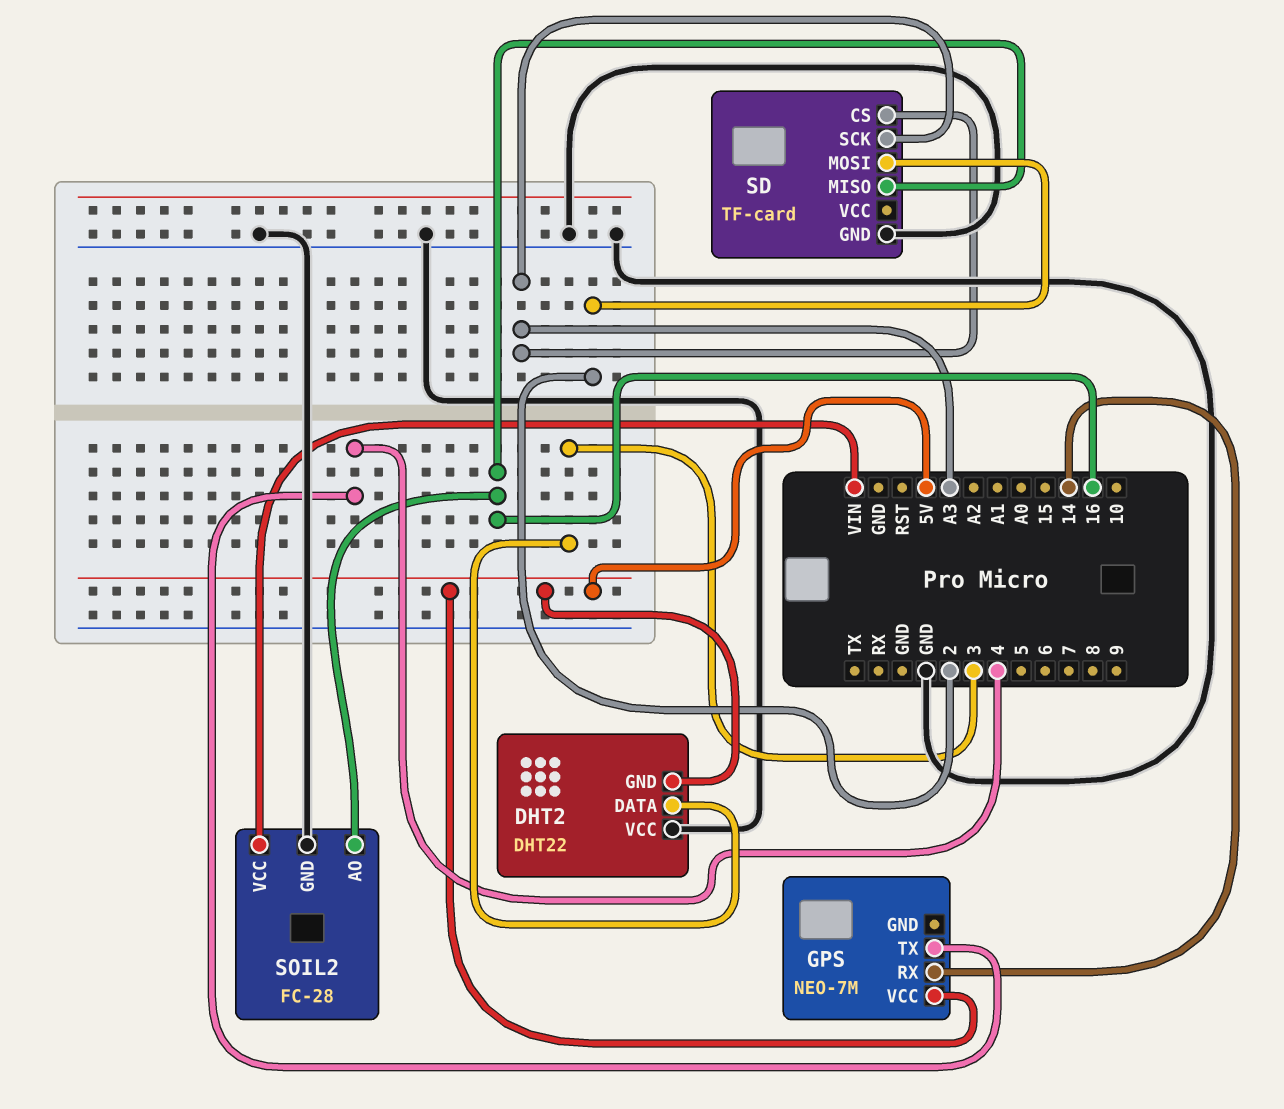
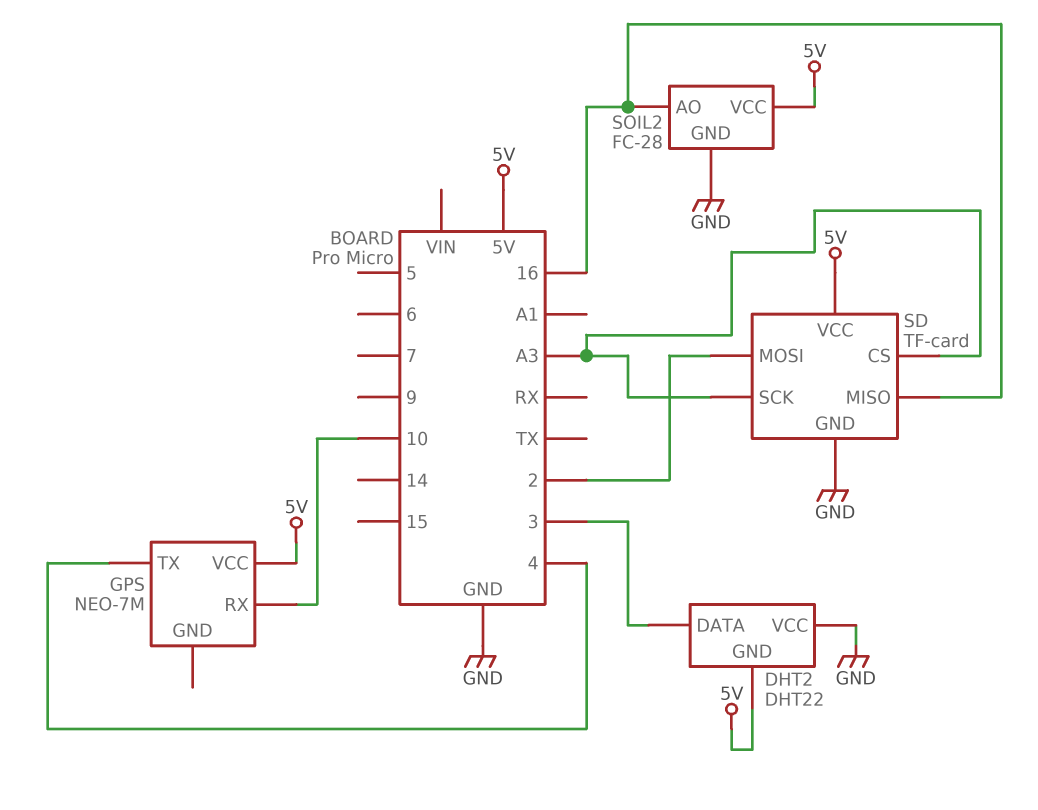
GPS pin RX: 14 -> 10
SD pin VCC: none -> 5V
SOIL2 pin VCC: VIN -> 5V

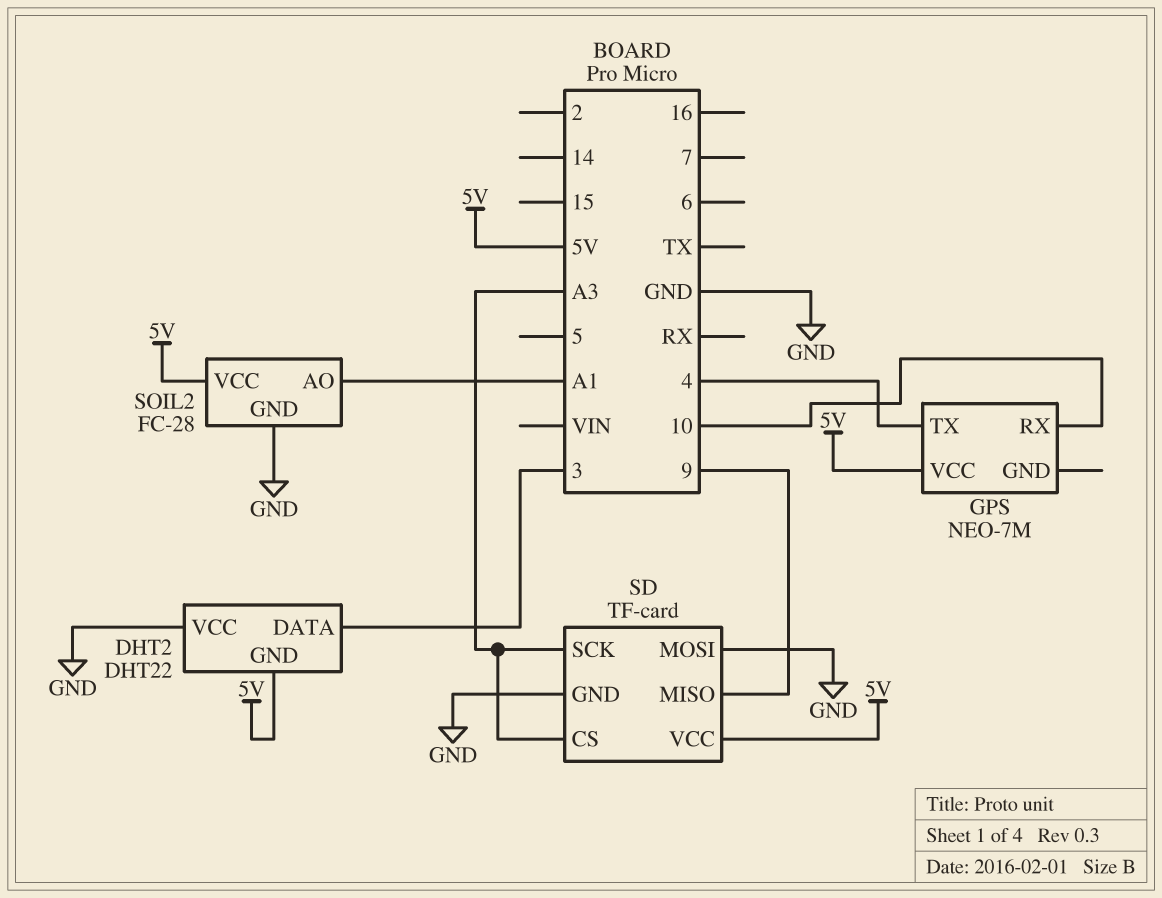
SD pin MISO: 16 -> 9
SD pin MOSI: 2 -> GND
SOIL2 pin AO: 16 -> A1

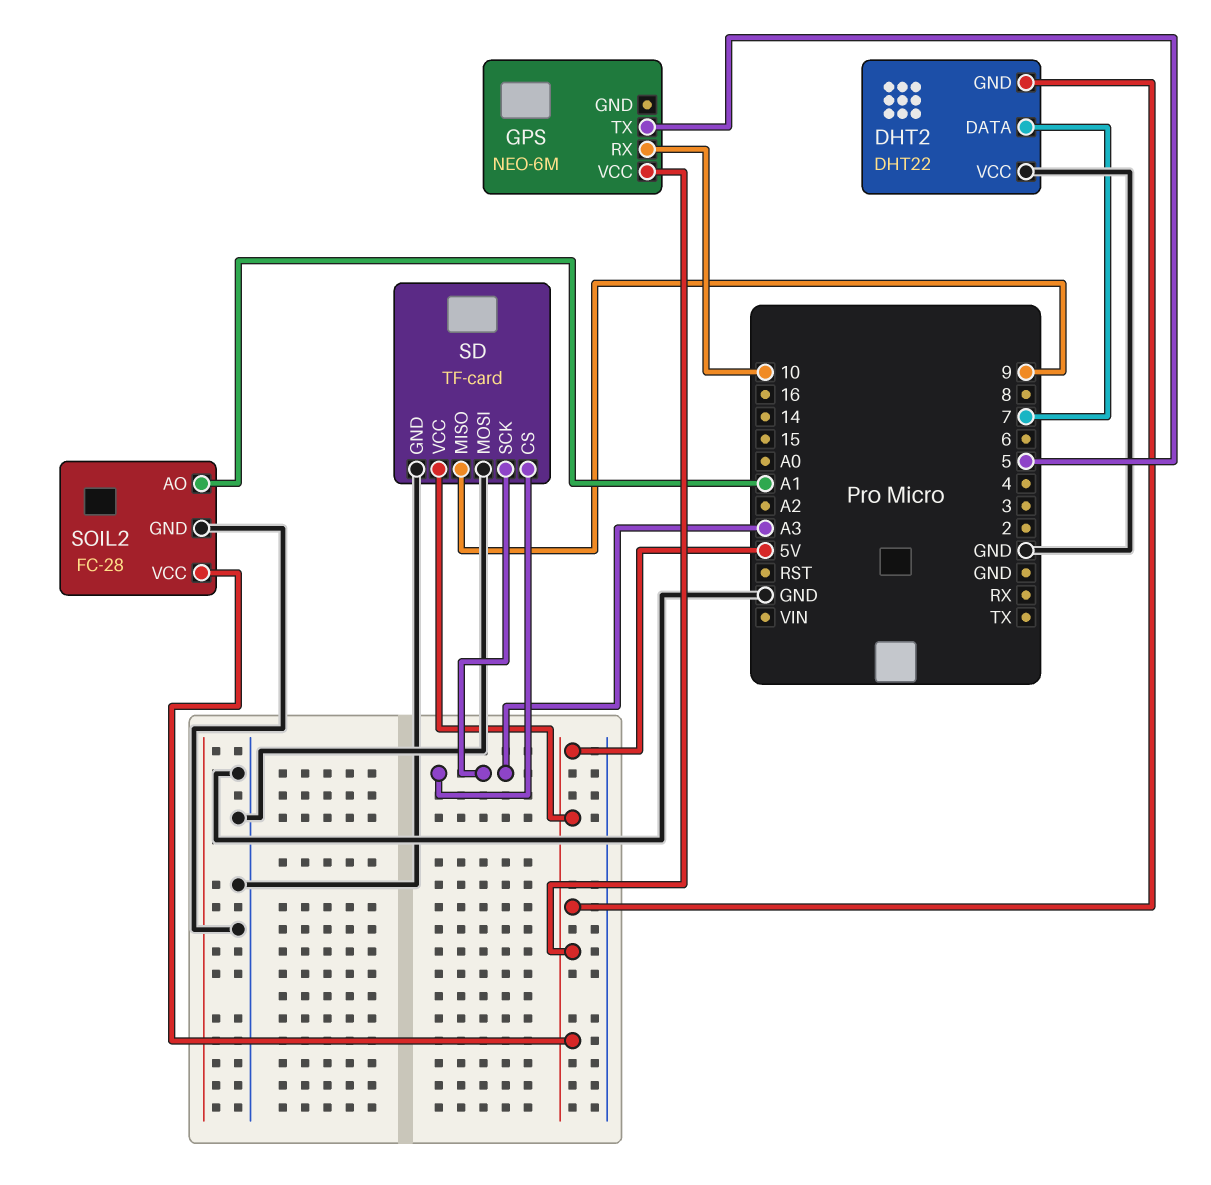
DHT2 pin DATA: 3 -> 7
GPS: NEO-7M -> NEO-6M
GPS pin TX: 4 -> 5

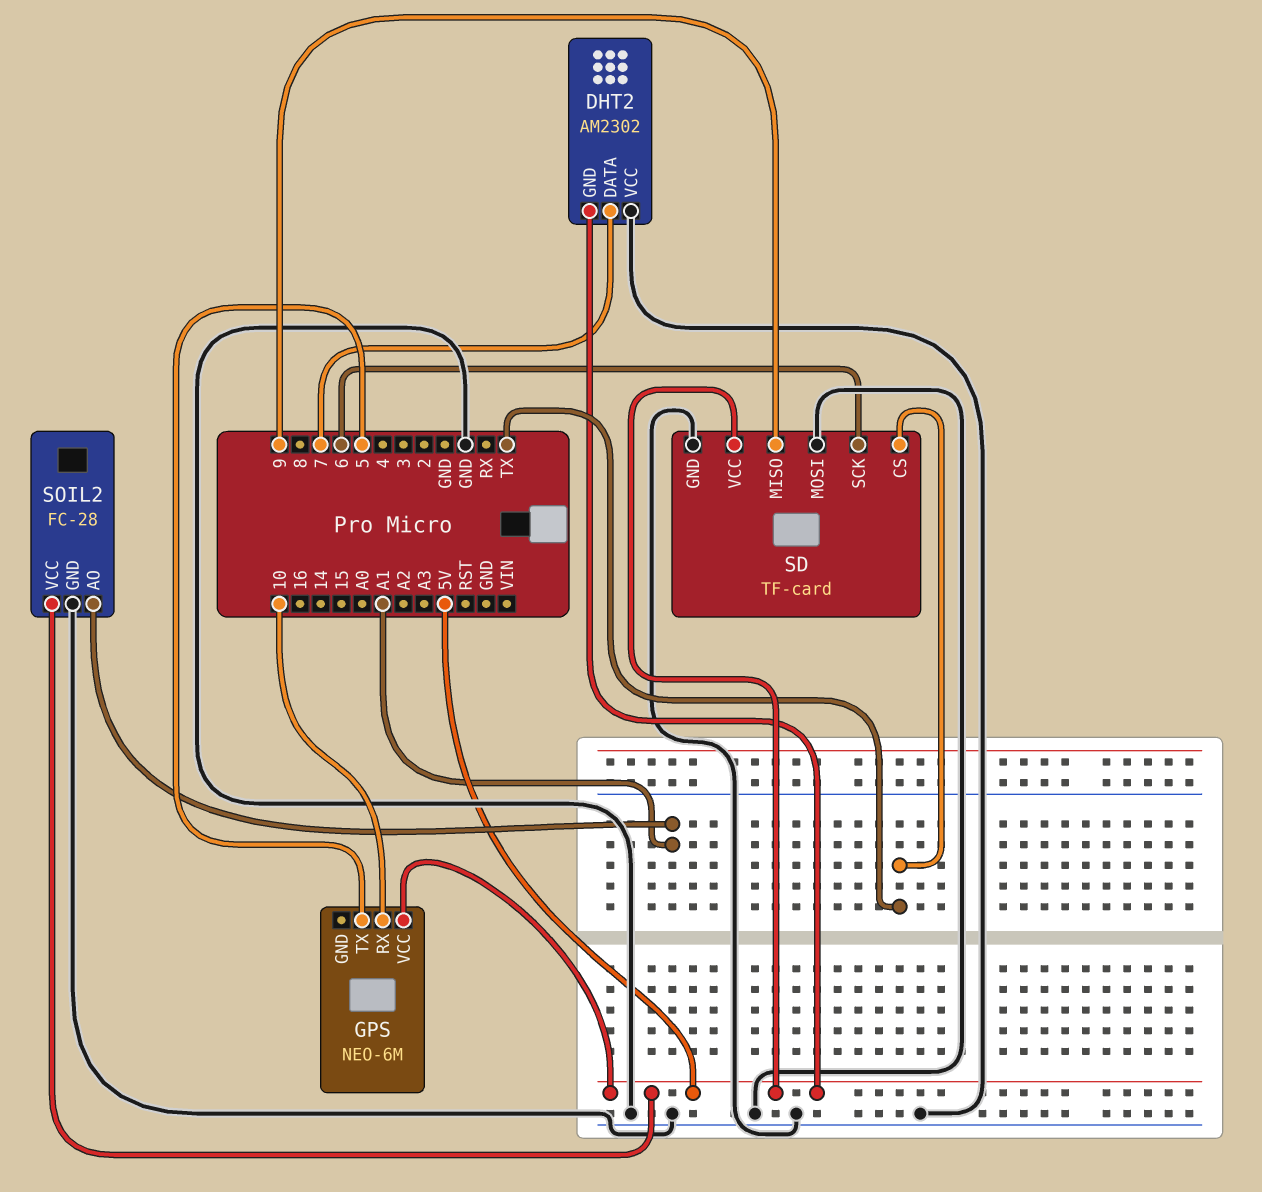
DHT2: DHT22 -> AM2302
SD pin CS: A3 -> TX
SD pin SCK: A3 -> 6

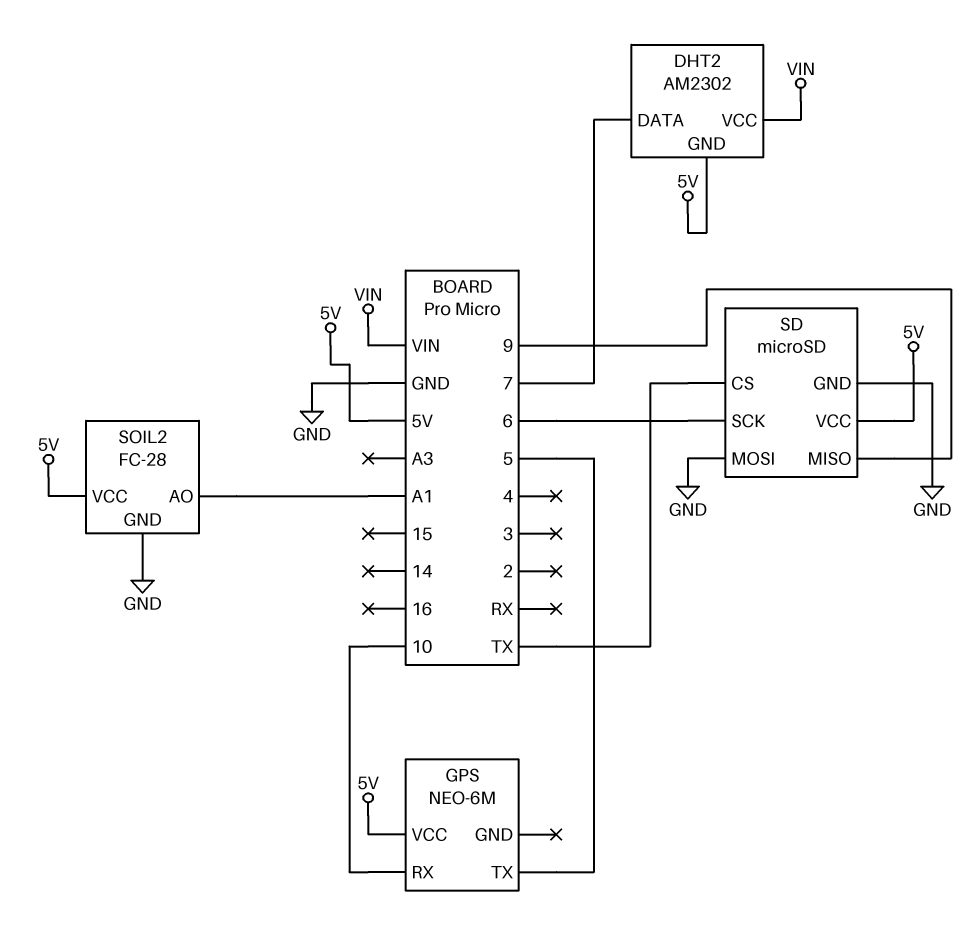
DHT2 pin VCC: GND -> VIN
SD: TF-card -> microSD

